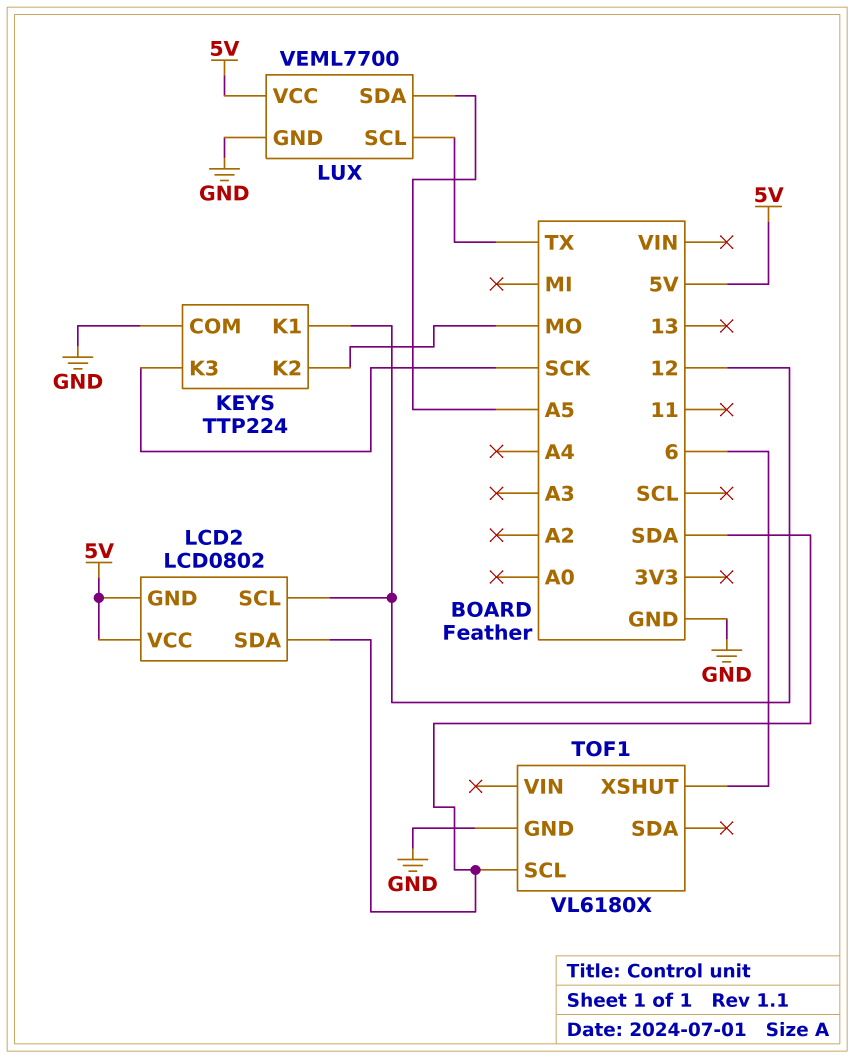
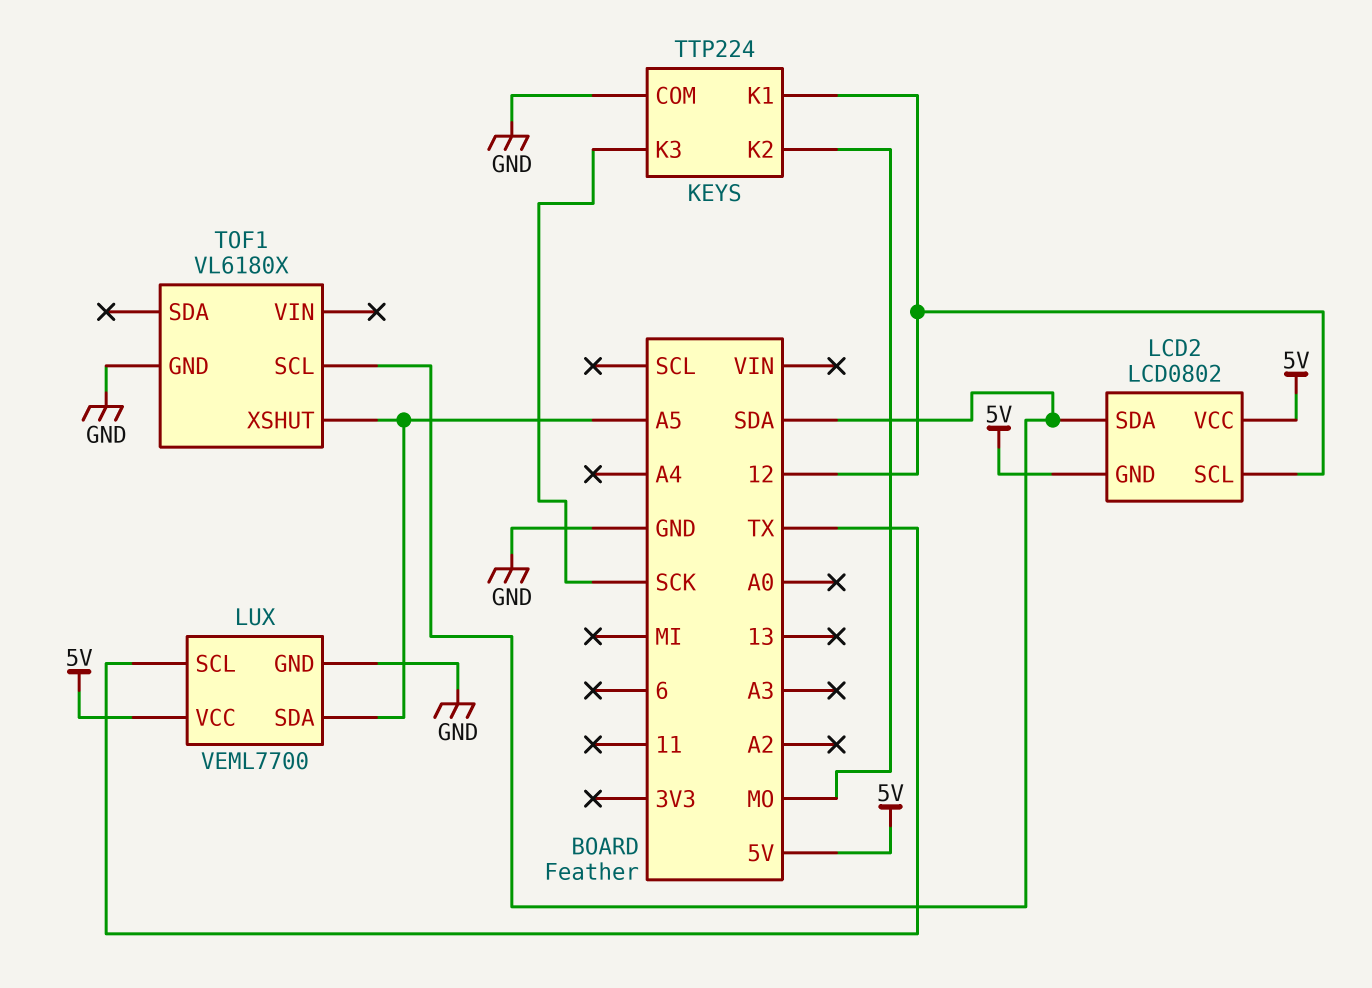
TOF1 pin XSHUT: 6 -> A5

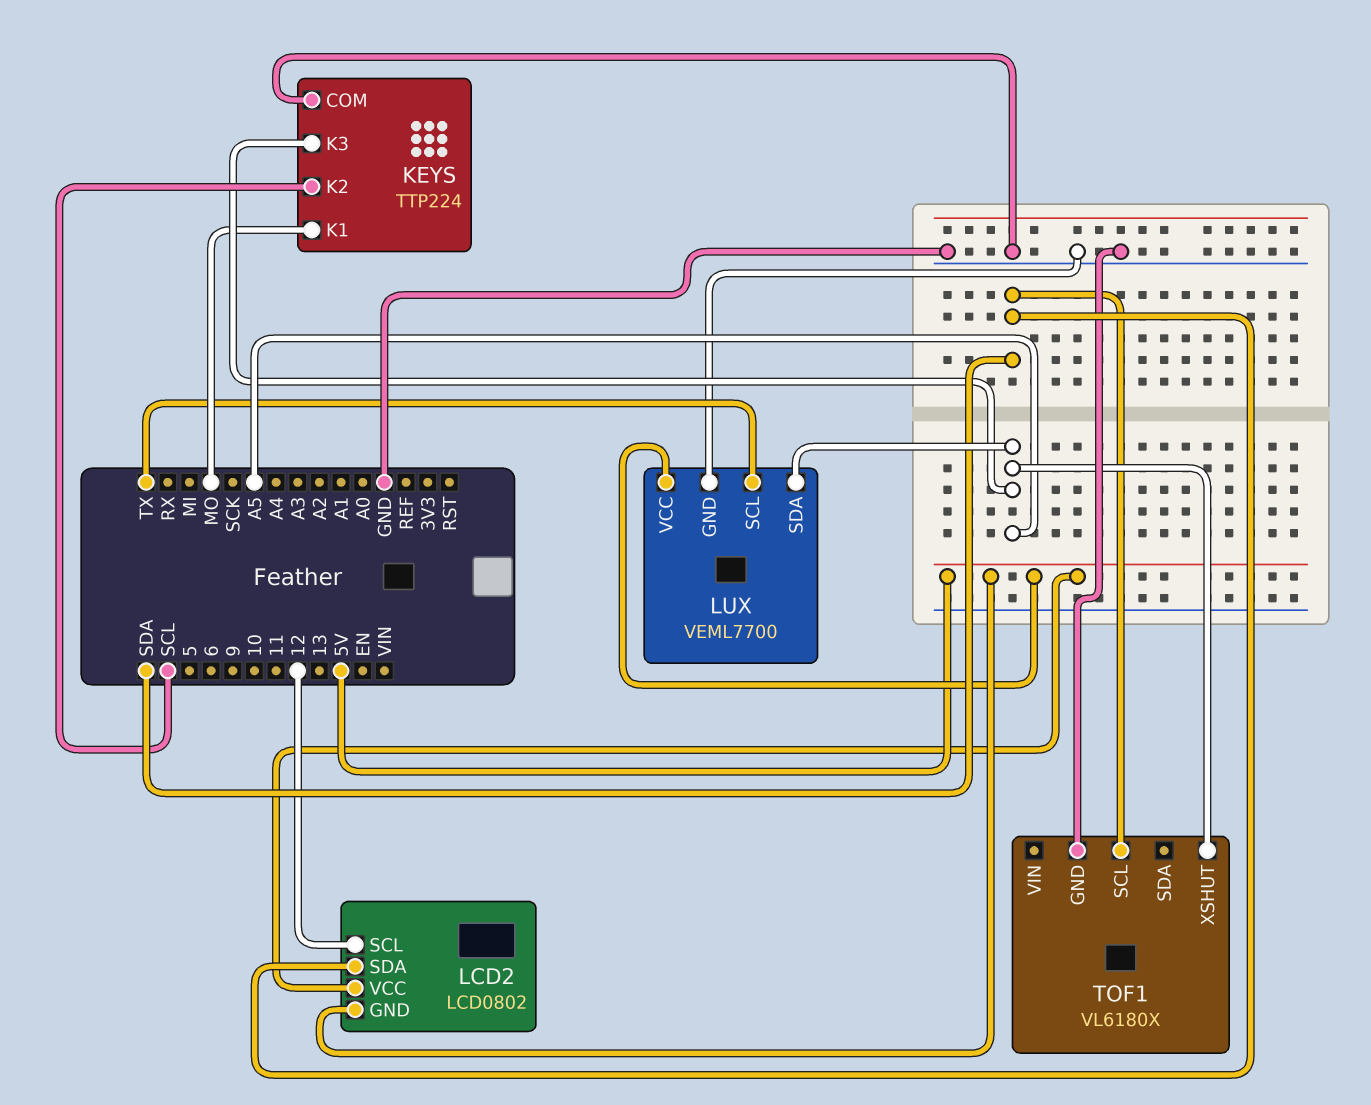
KEYS pin K1: 12 -> MO
KEYS pin K2: MO -> SCL
KEYS pin K3: SCK -> A5

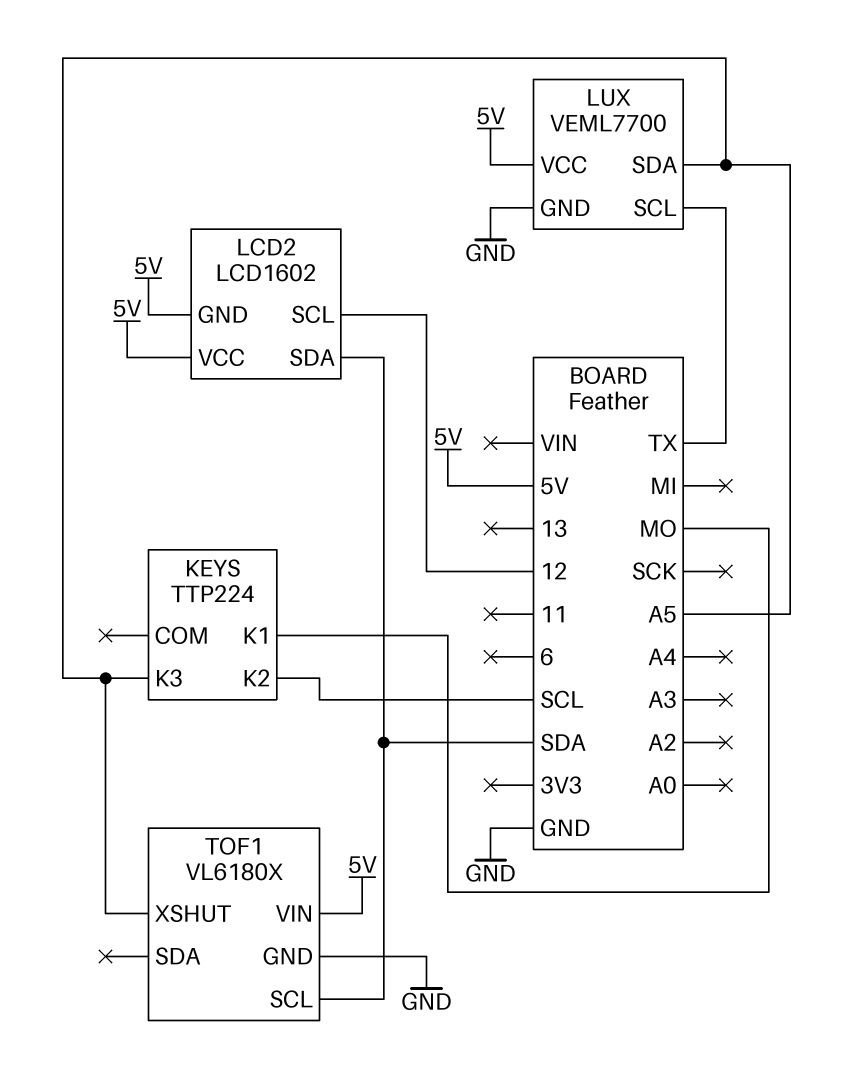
KEYS pin COM: GND -> none
LCD2: LCD0802 -> LCD1602
TOF1 pin VIN: none -> 5V

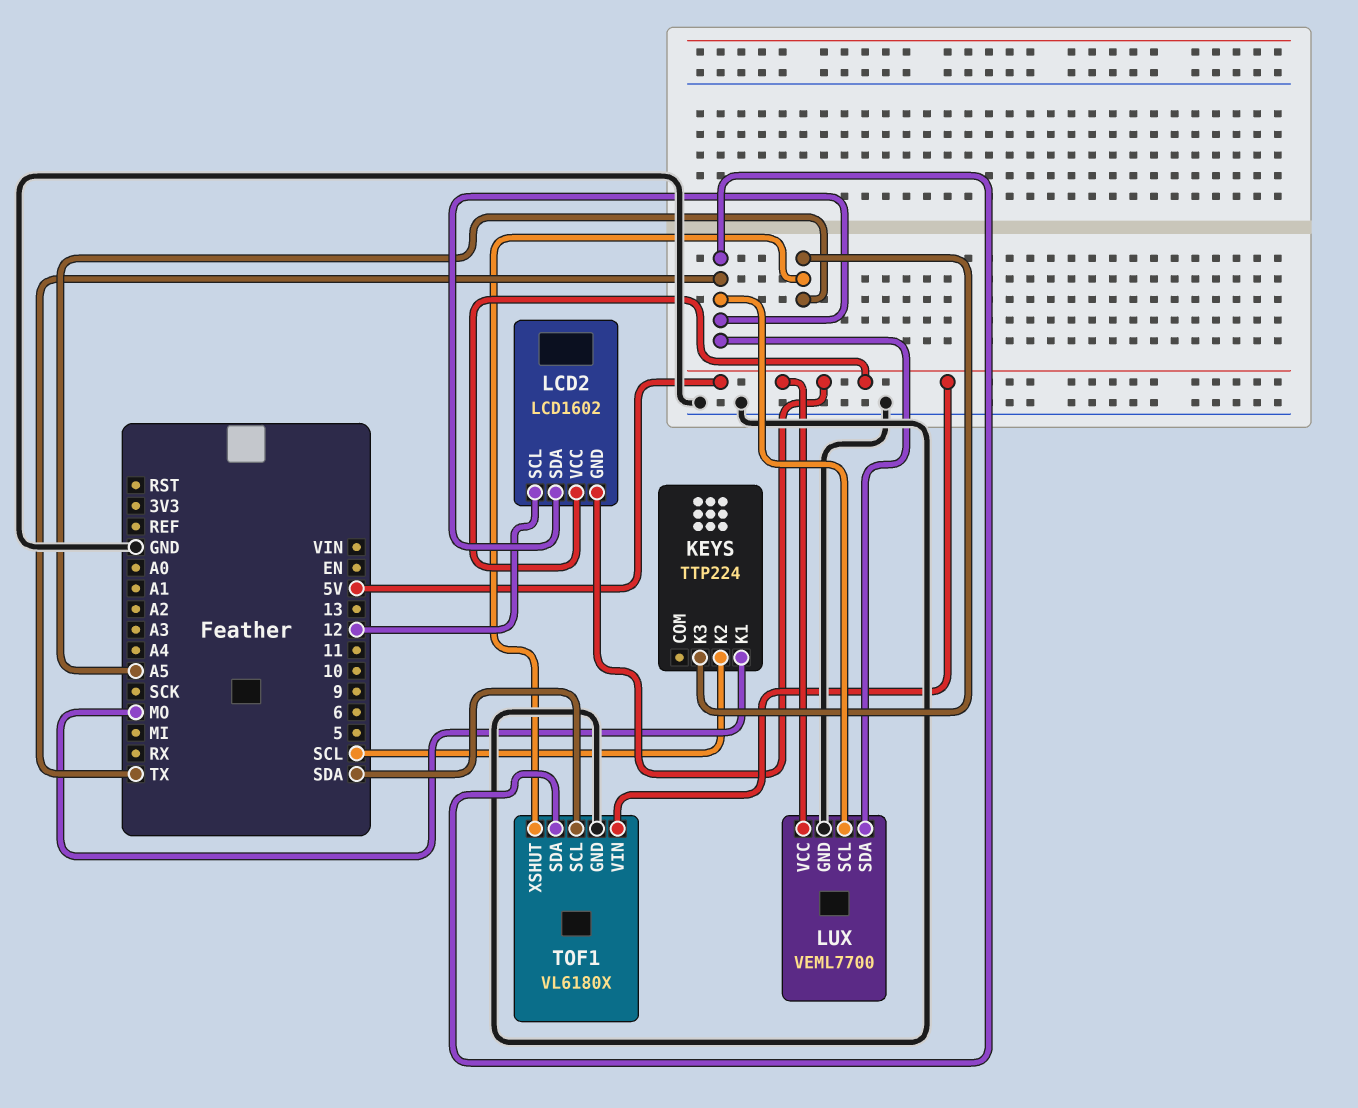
LCD2 pin SDA: SDA -> TX
LUX pin SDA: A5 -> TX
TOF1 pin SDA: none -> TX

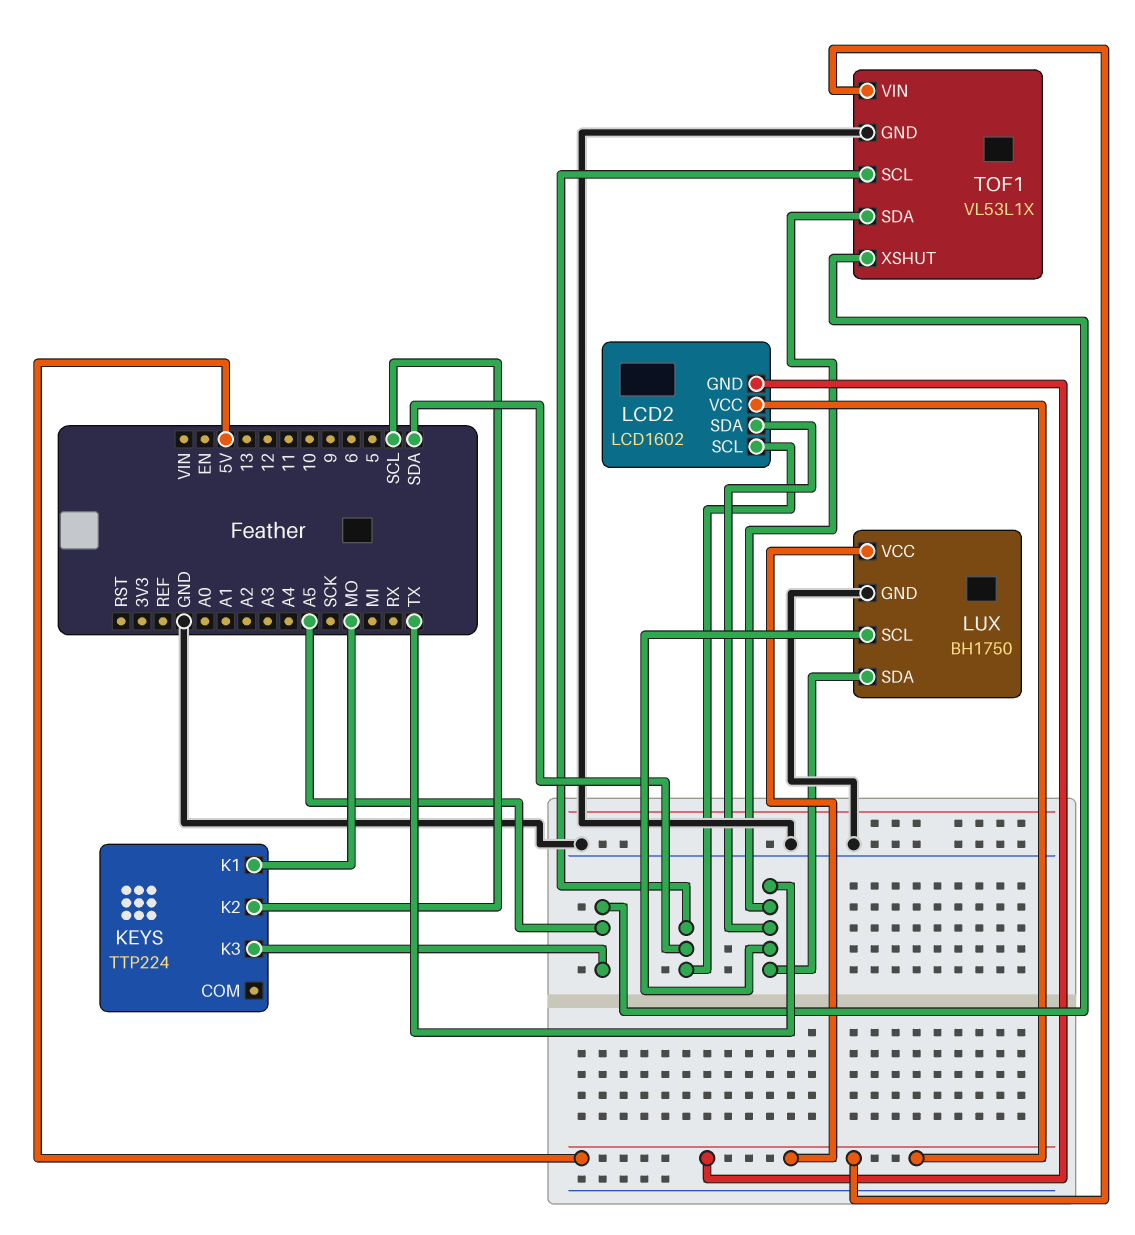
LCD2 pin SCL: 12 -> SDA
LUX: VEML7700 -> BH1750
TOF1: VL6180X -> VL53L1X

